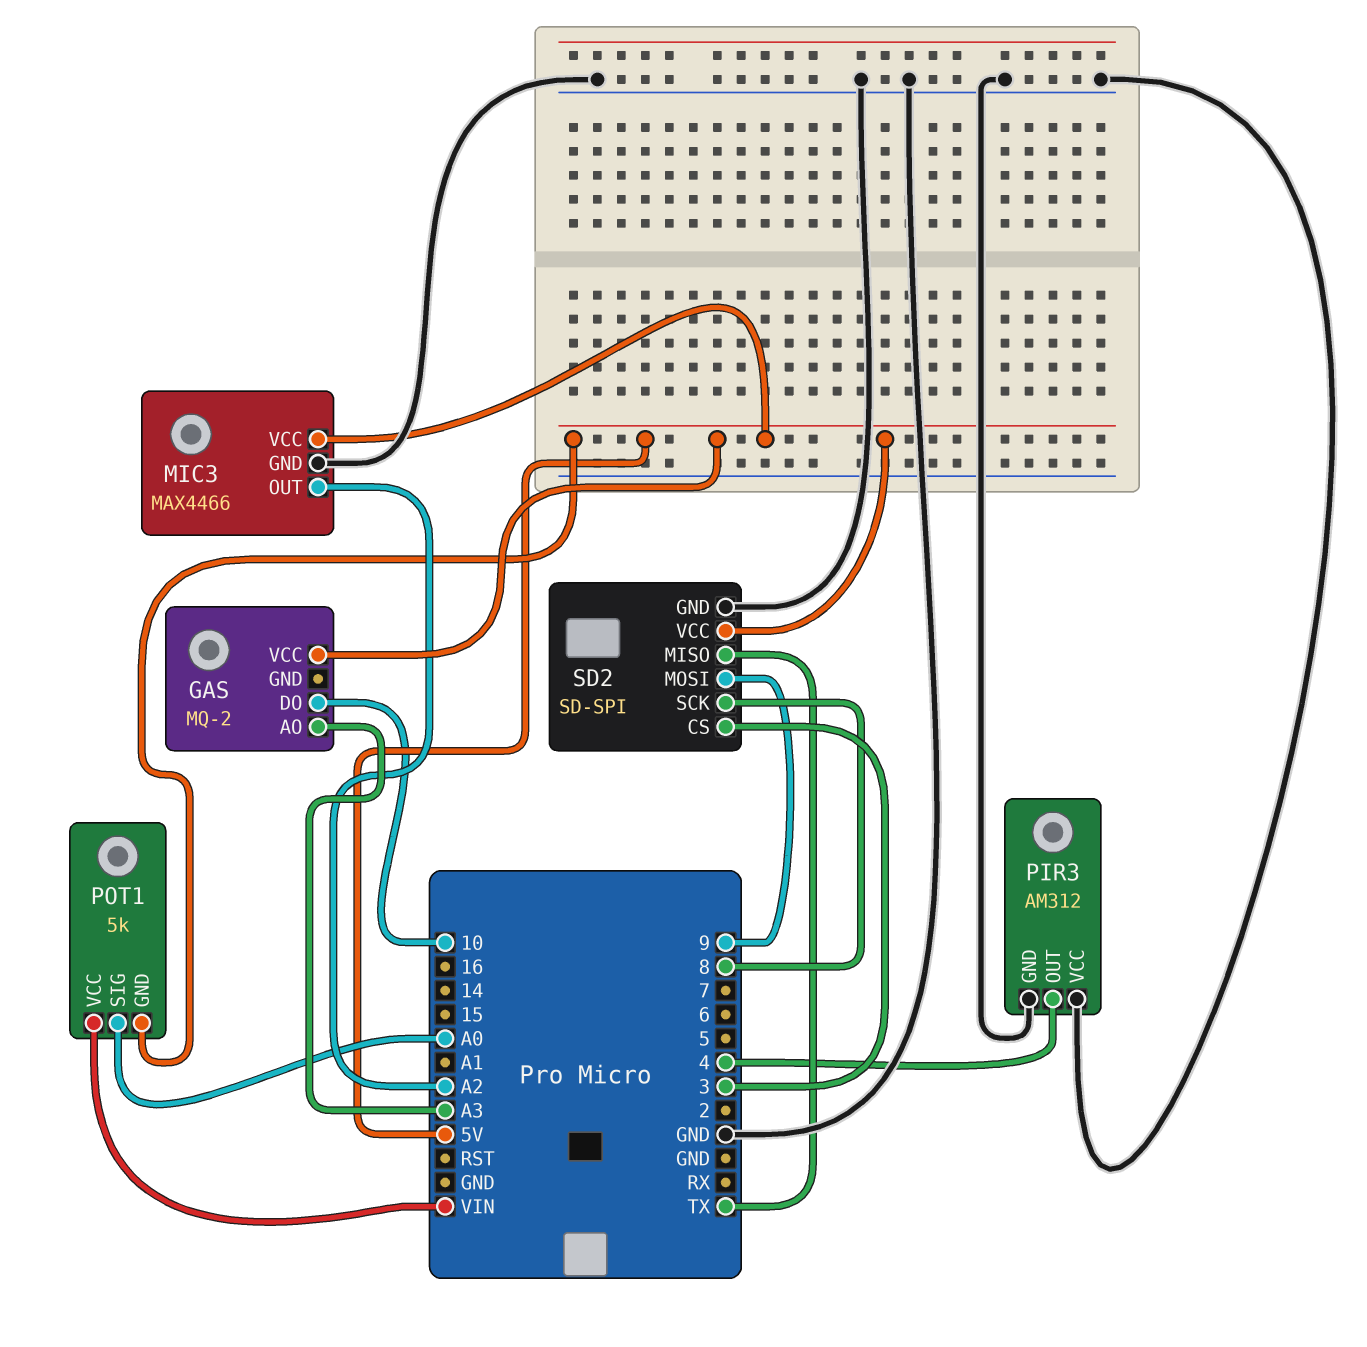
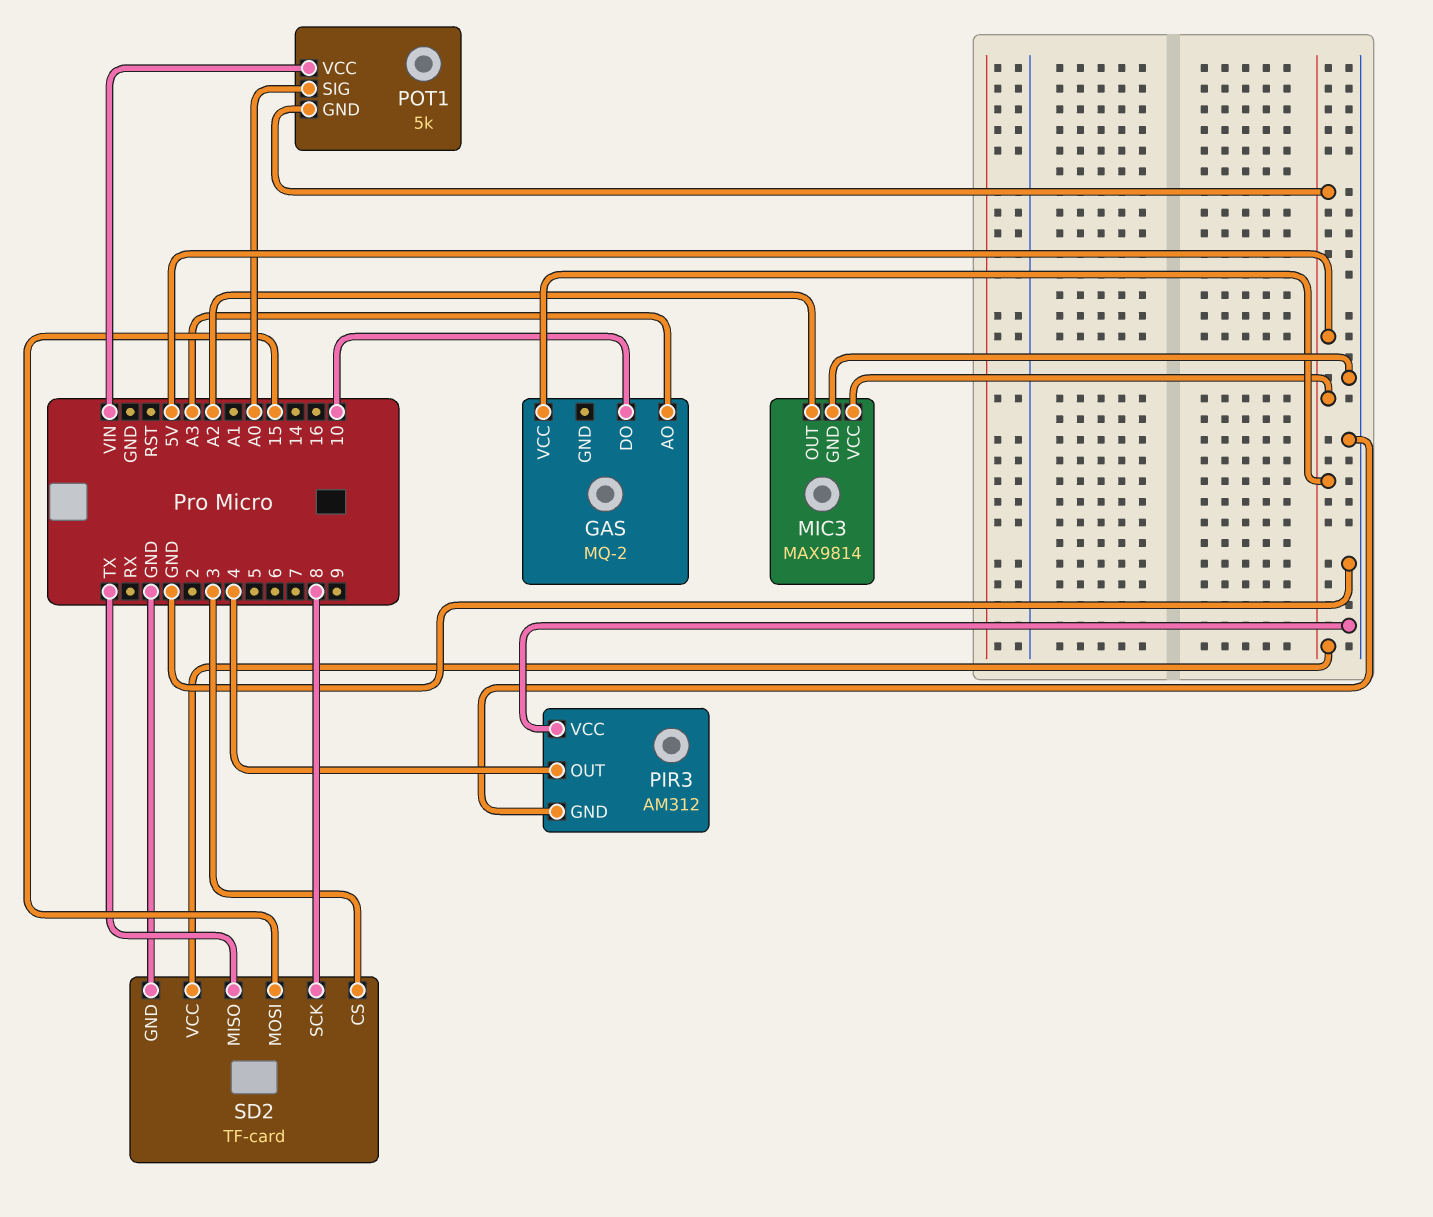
MIC3: MAX4466 -> MAX9814
SD2: SD-SPI -> TF-card
SD2 pin MOSI: 9 -> 15

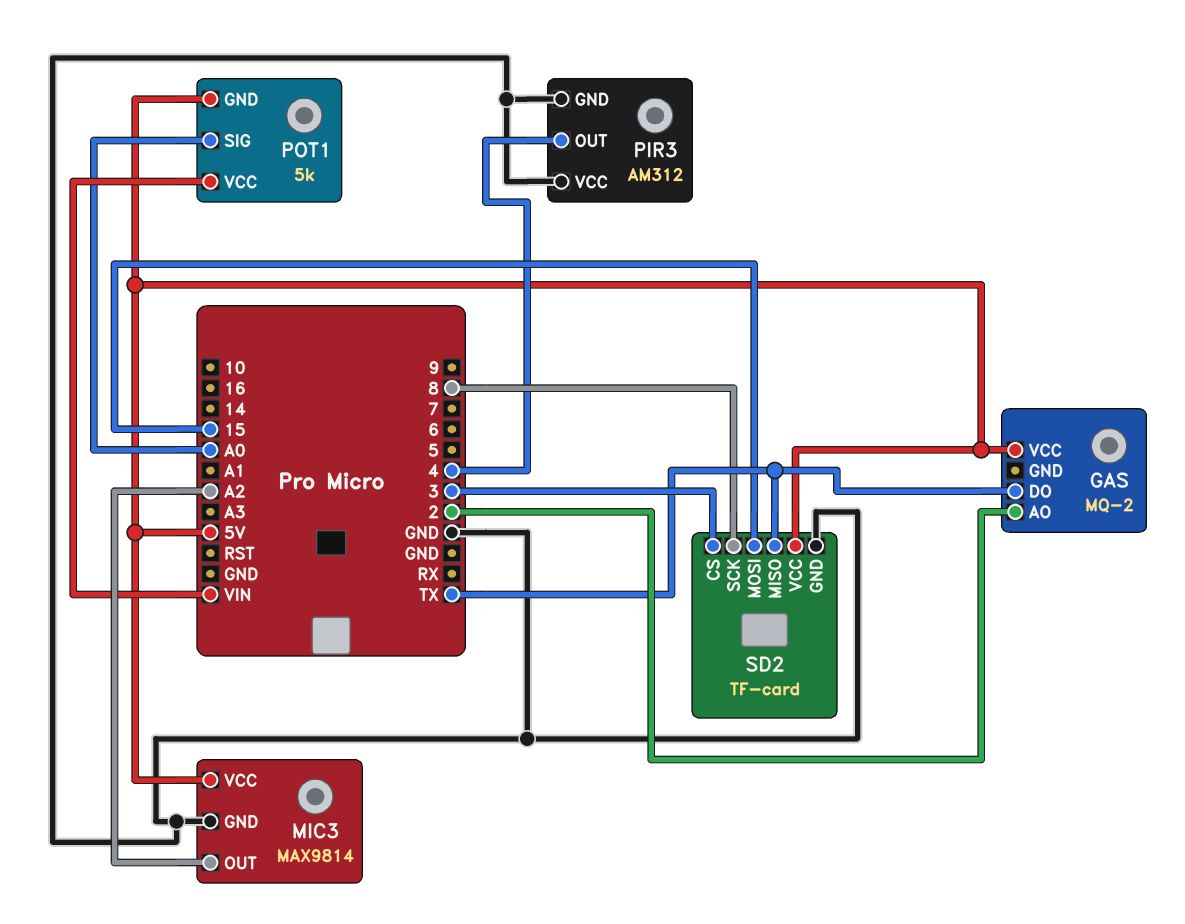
GAS pin AO: A3 -> 2
GAS pin DO: 10 -> TX

